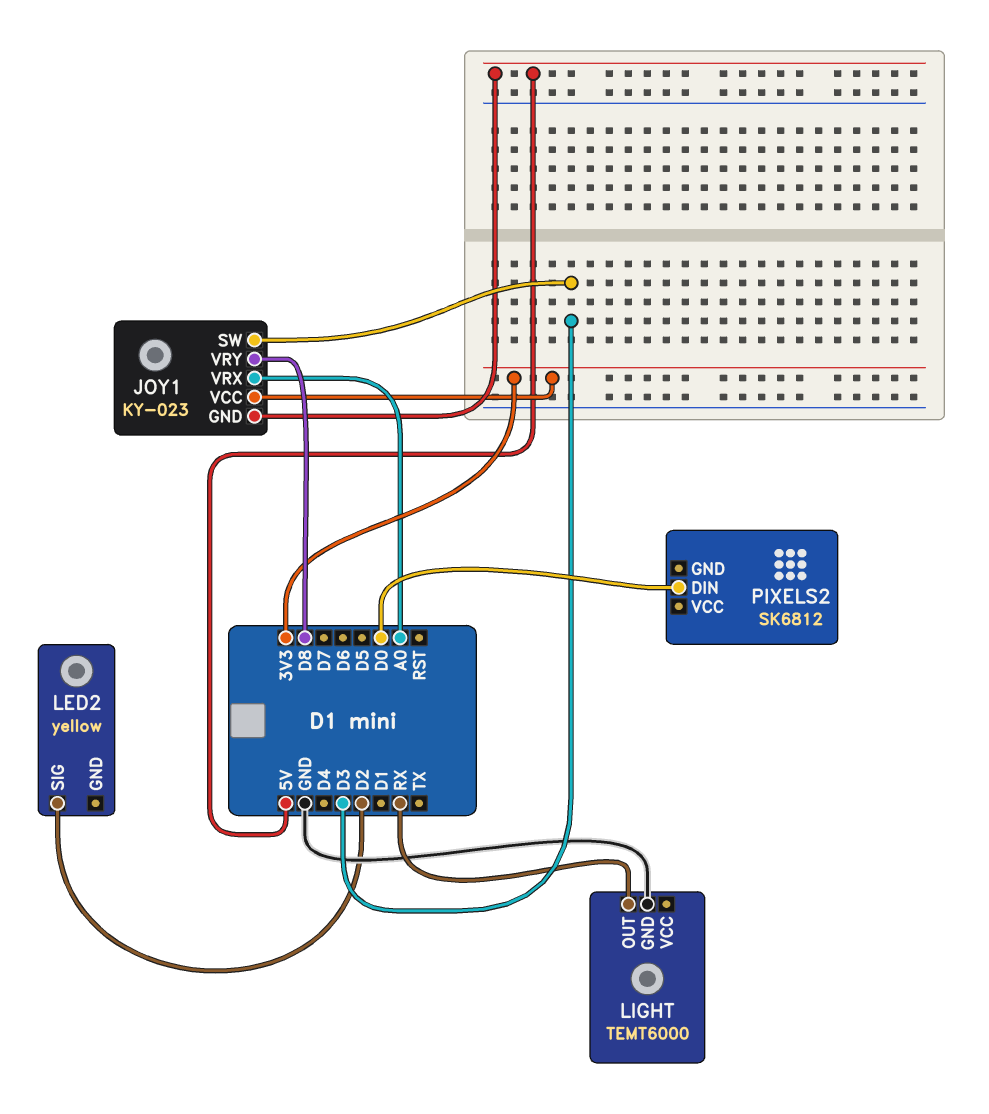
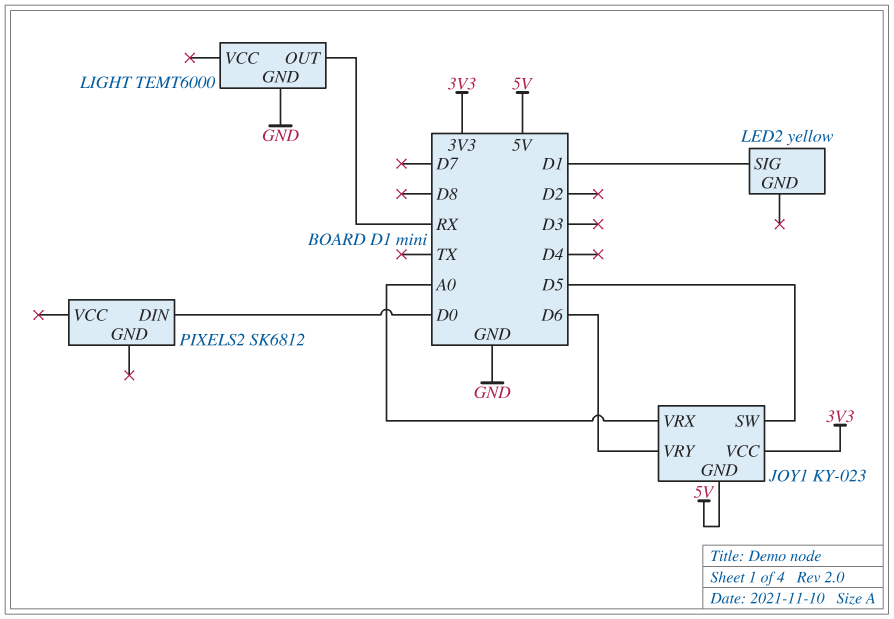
JOY1 pin SW: D3 -> D5
JOY1 pin VRY: D8 -> D6
LED2 pin SIG: D2 -> D1

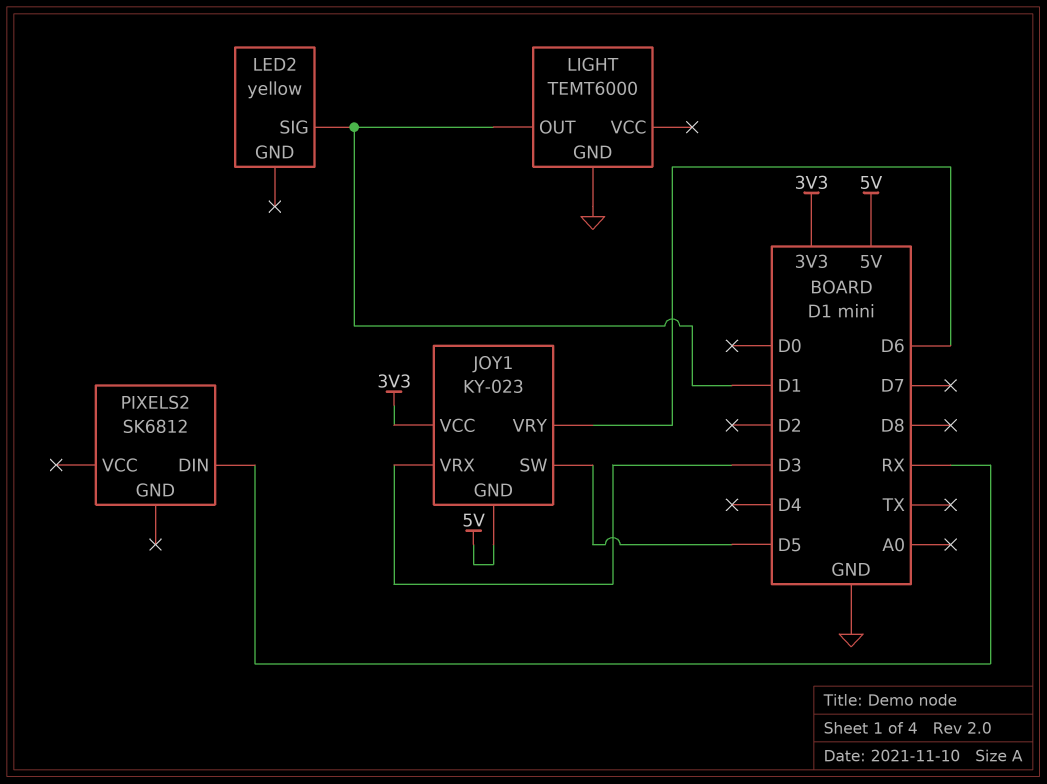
JOY1 pin VRX: A0 -> D3
LIGHT pin OUT: RX -> D1
PIXELS2 pin DIN: D0 -> RX

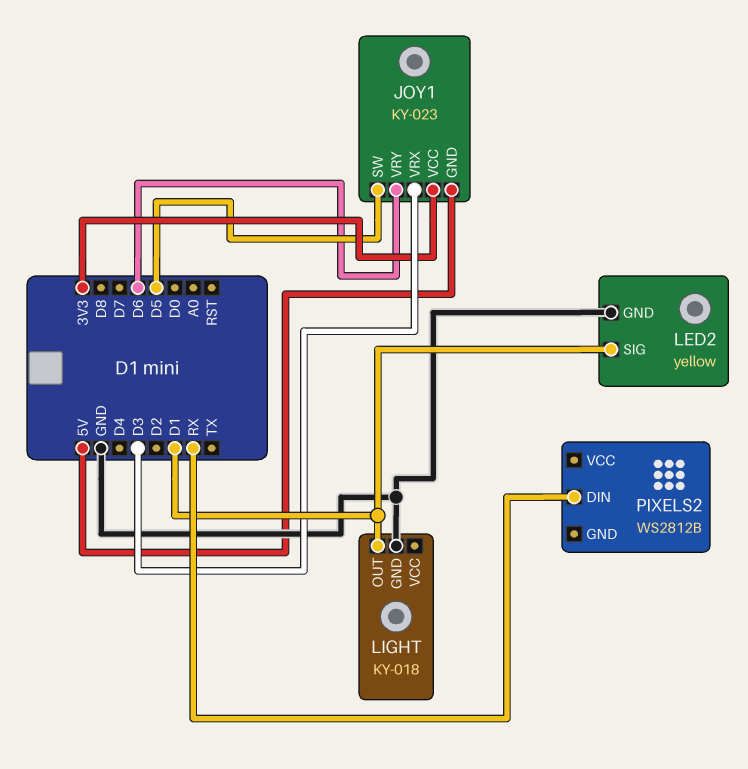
LED2 pin GND: none -> GND
LIGHT: TEMT6000 -> KY-018
PIXELS2: SK6812 -> WS2812B

